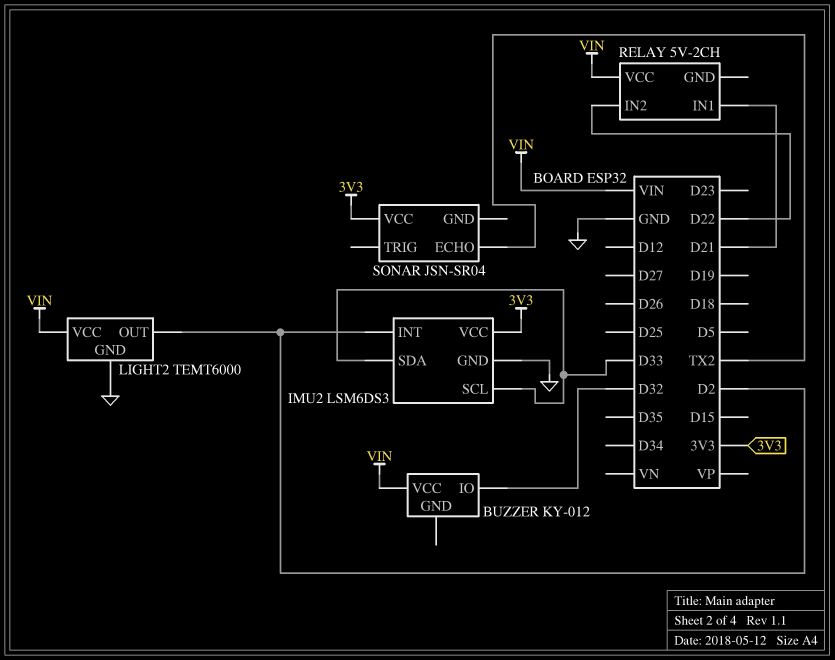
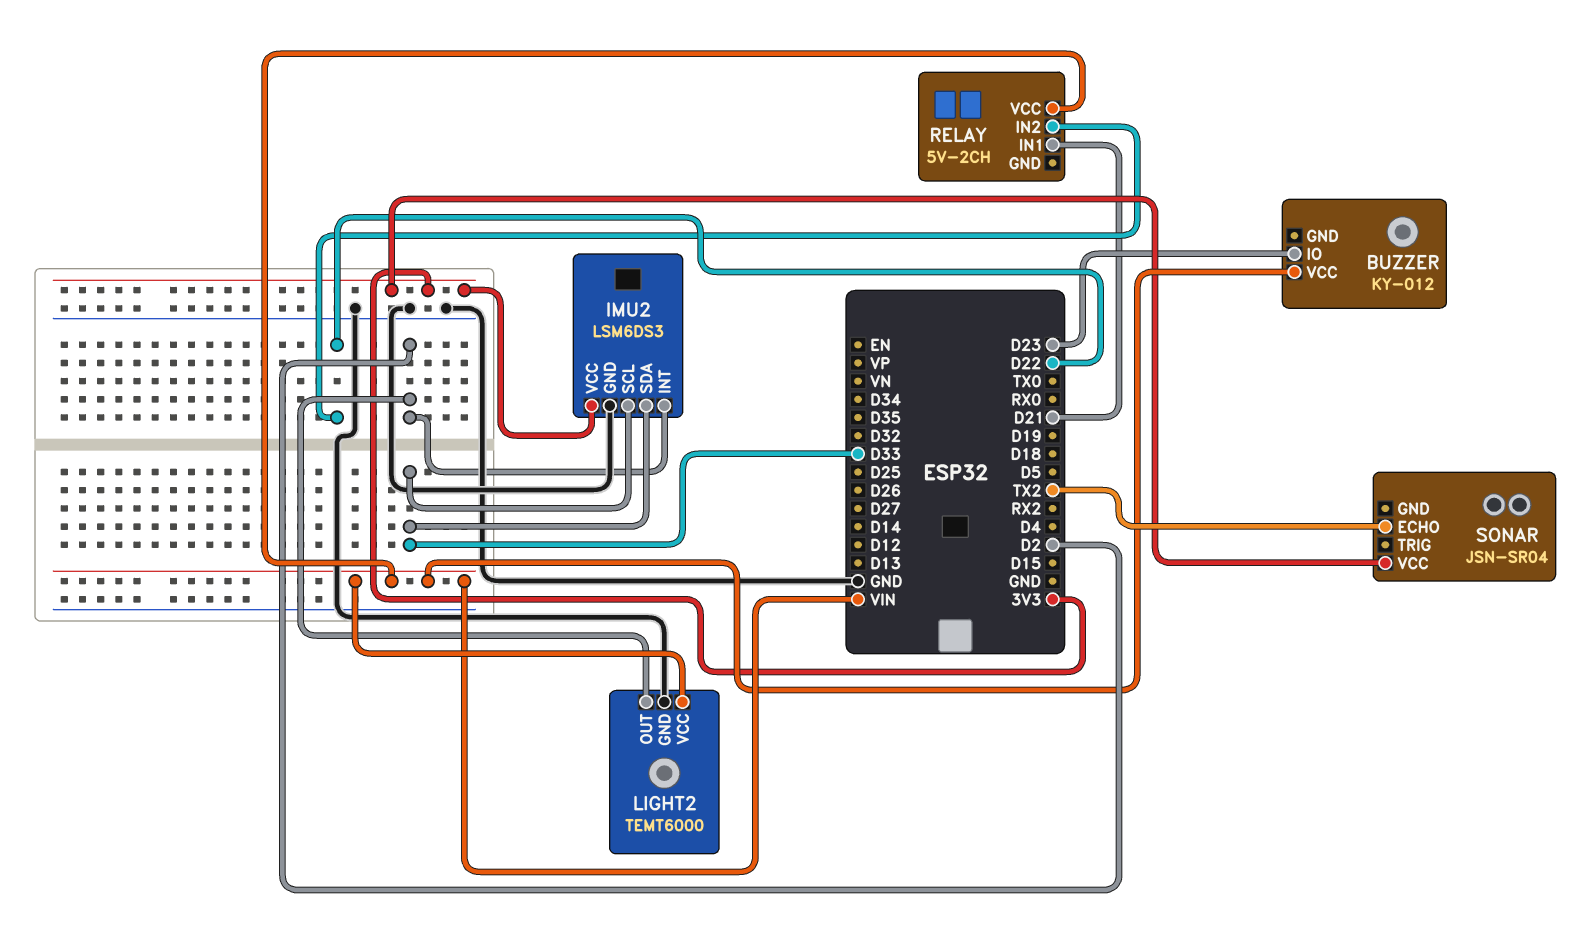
BUZZER pin IO: D32 -> D23

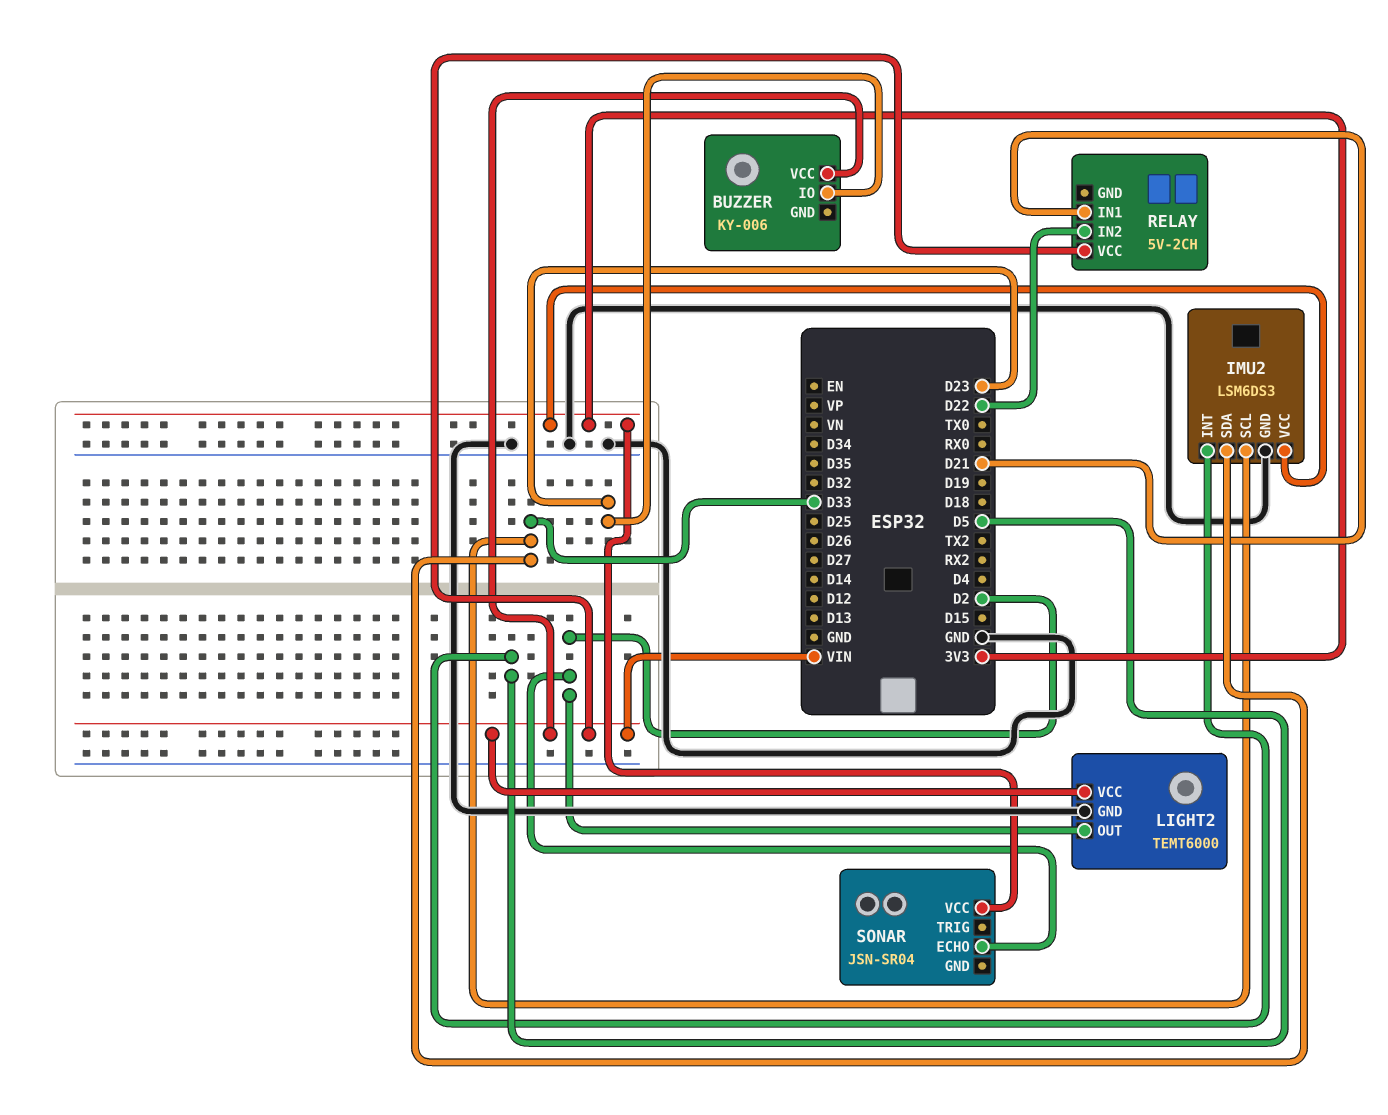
BUZZER: KY-012 -> KY-006
IMU2 pin INT: D2 -> D5
SONAR pin ECHO: TX2 -> D2

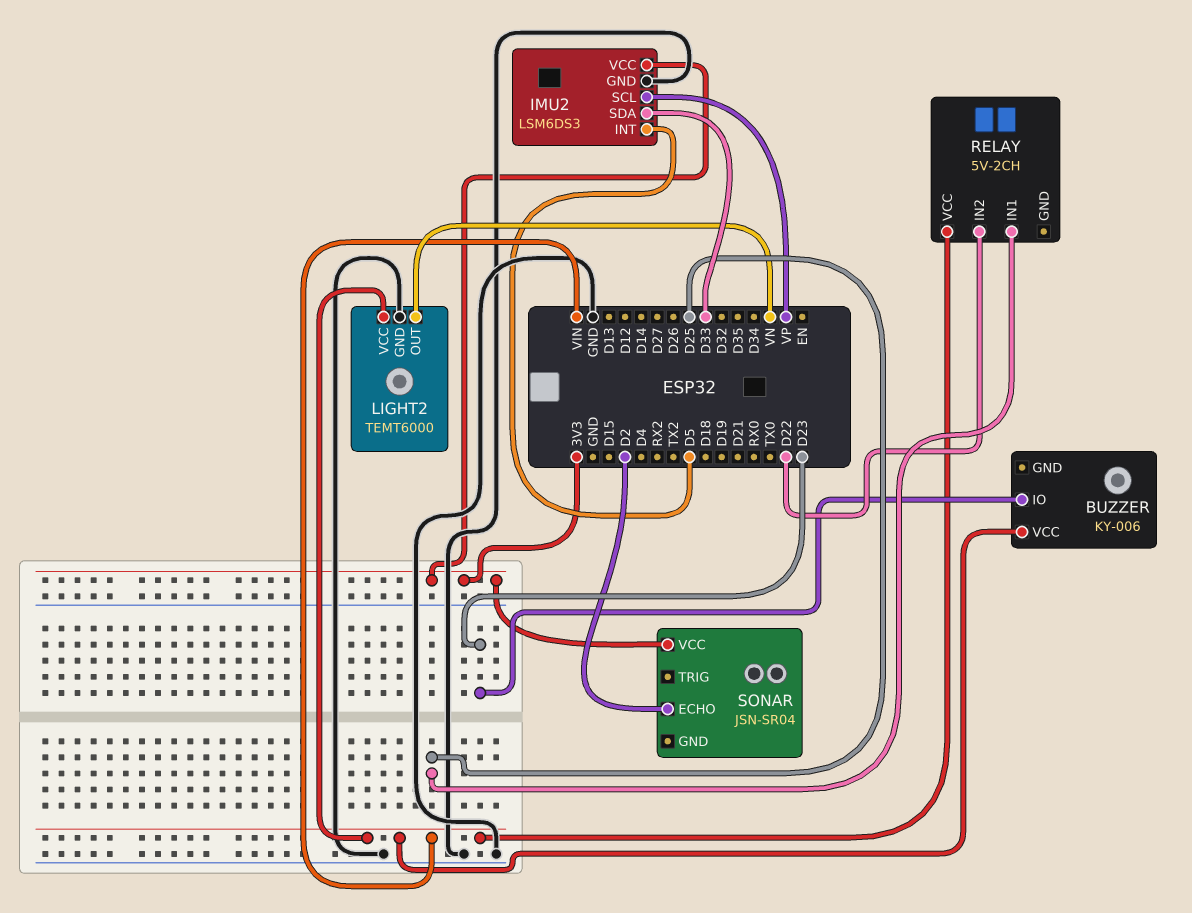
IMU2 pin SCL: D33 -> VP
LIGHT2 pin OUT: D2 -> VN
RELAY pin IN1: D21 -> D25

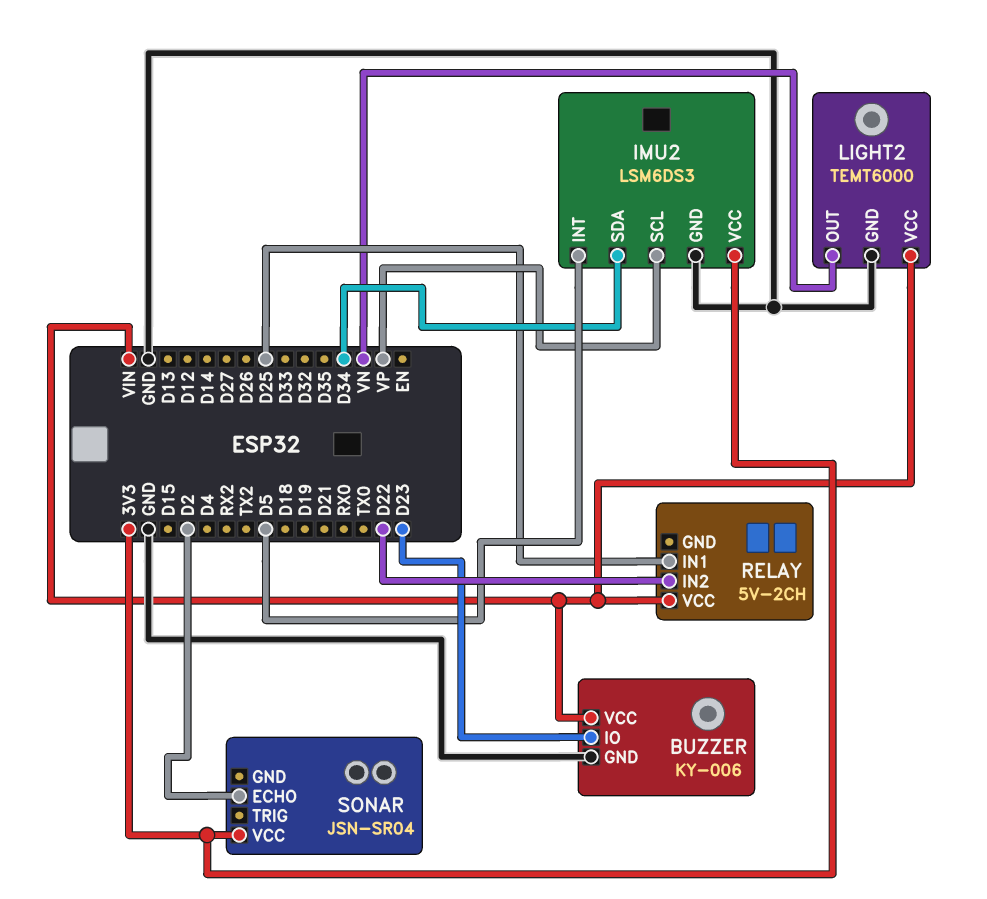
BUZZER pin GND: none -> GND
IMU2 pin SDA: D33 -> D34

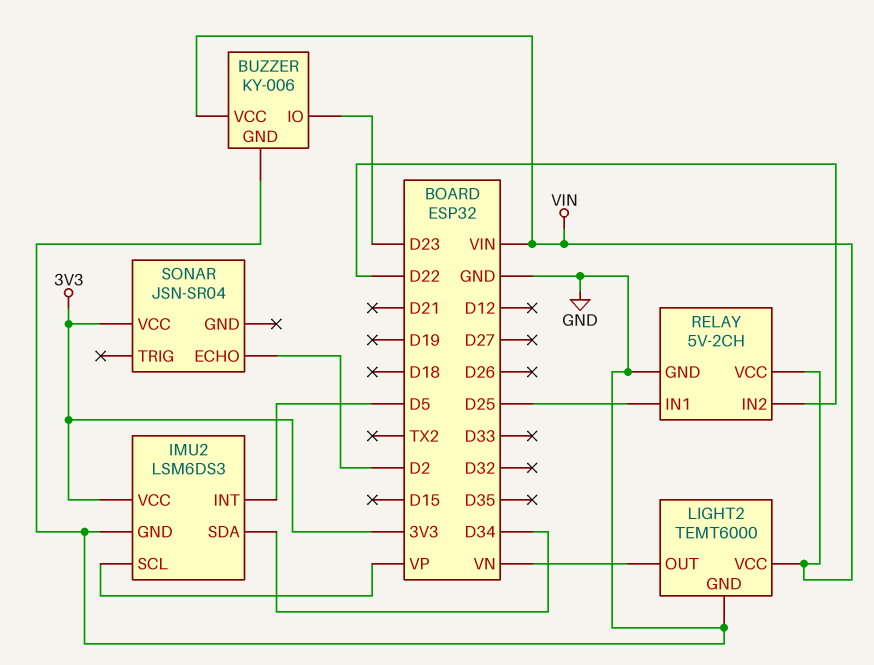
RELAY pin GND: none -> GND

